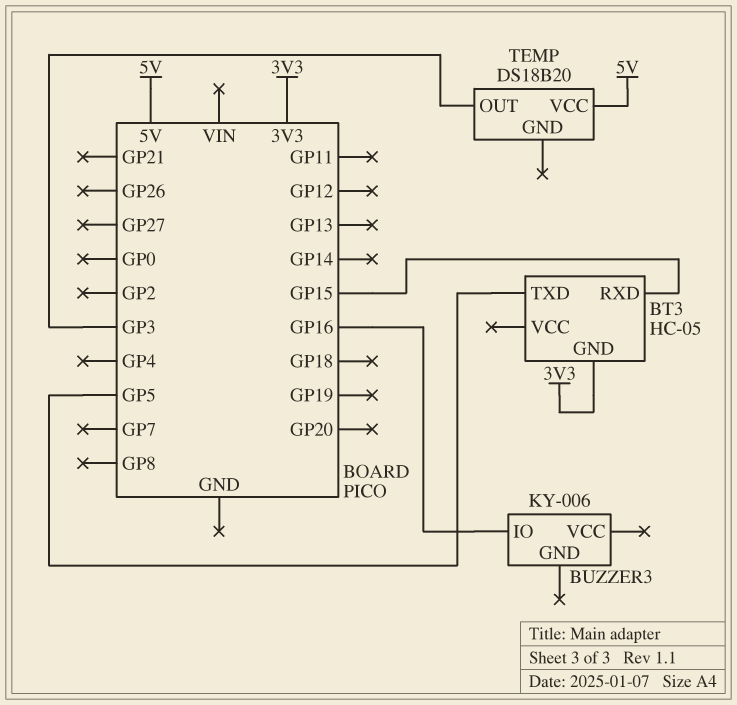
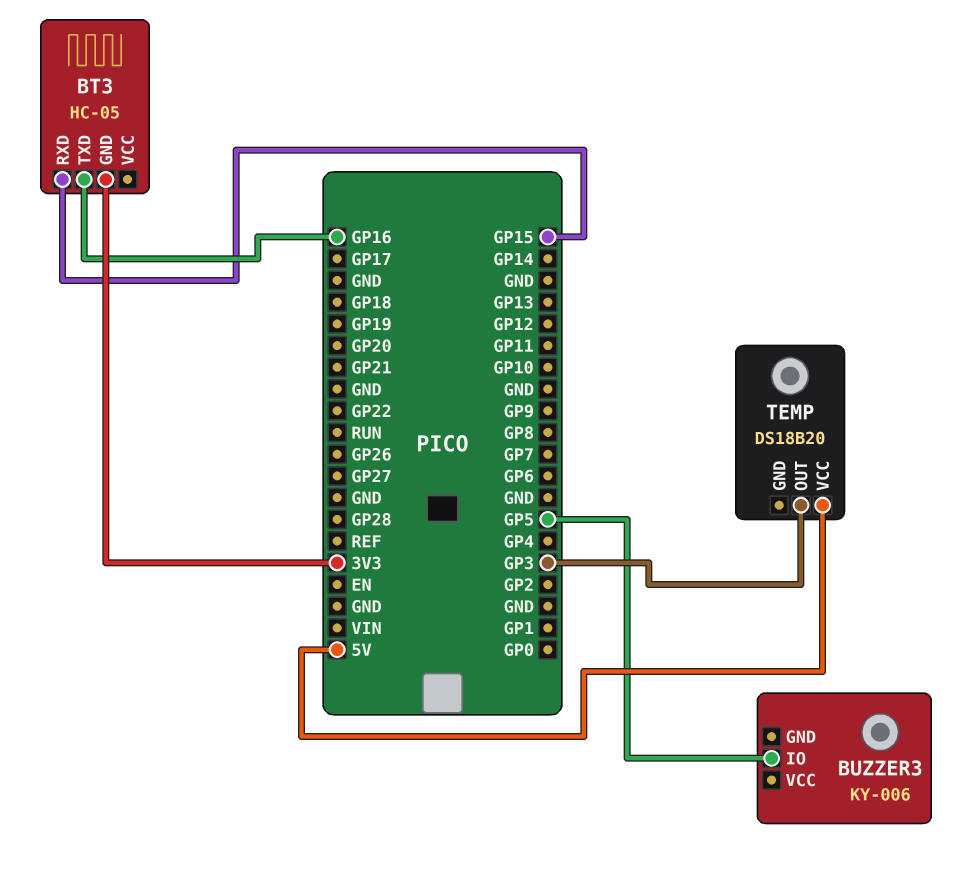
BT3 pin TXD: GP5 -> GP16
BUZZER3 pin IO: GP16 -> GP5

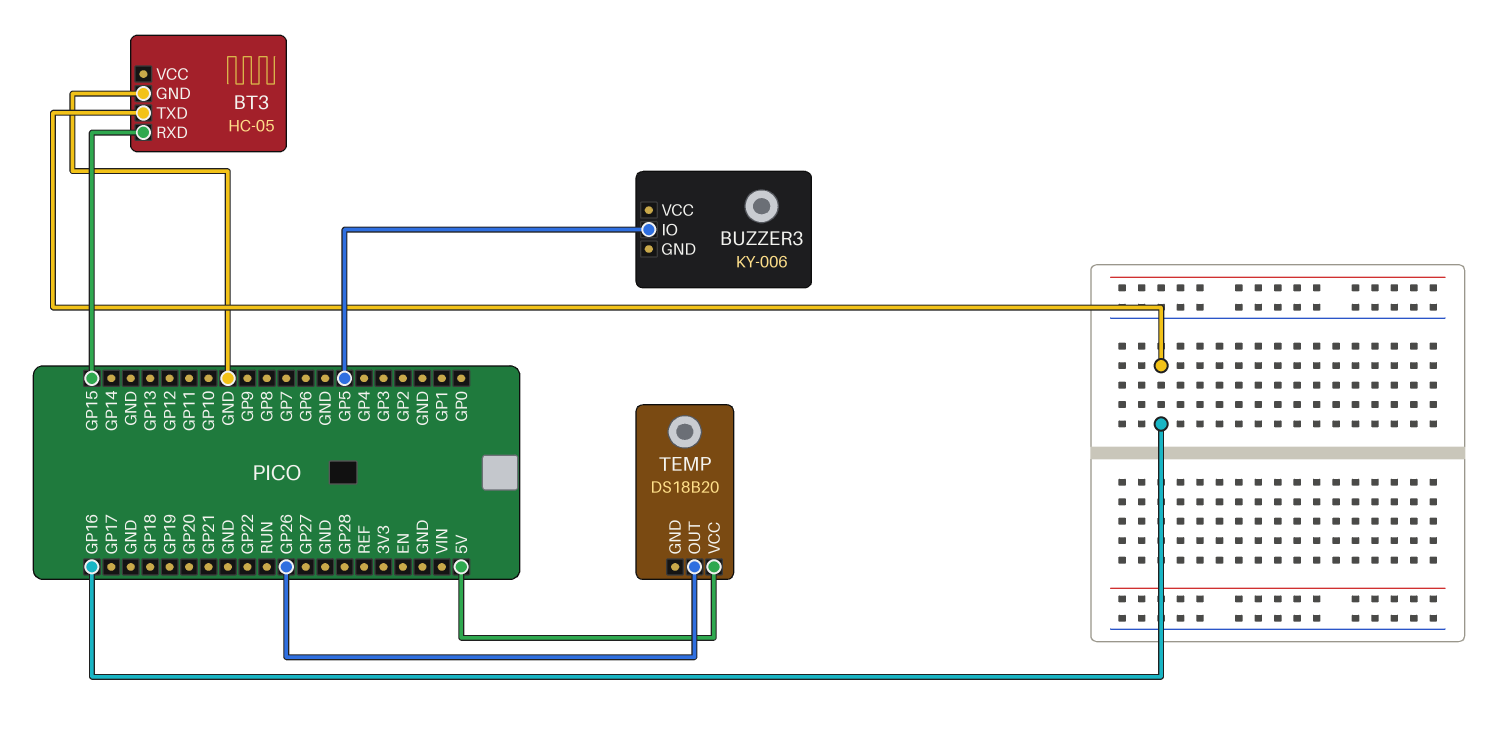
BT3 pin GND: 3V3 -> GND
TEMP pin OUT: GP3 -> GP26

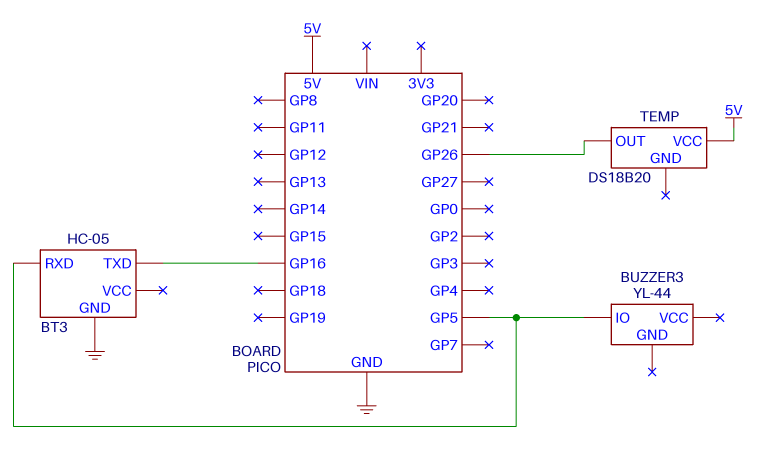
BT3 pin RXD: GP15 -> GP5
BUZZER3: KY-006 -> YL-44

